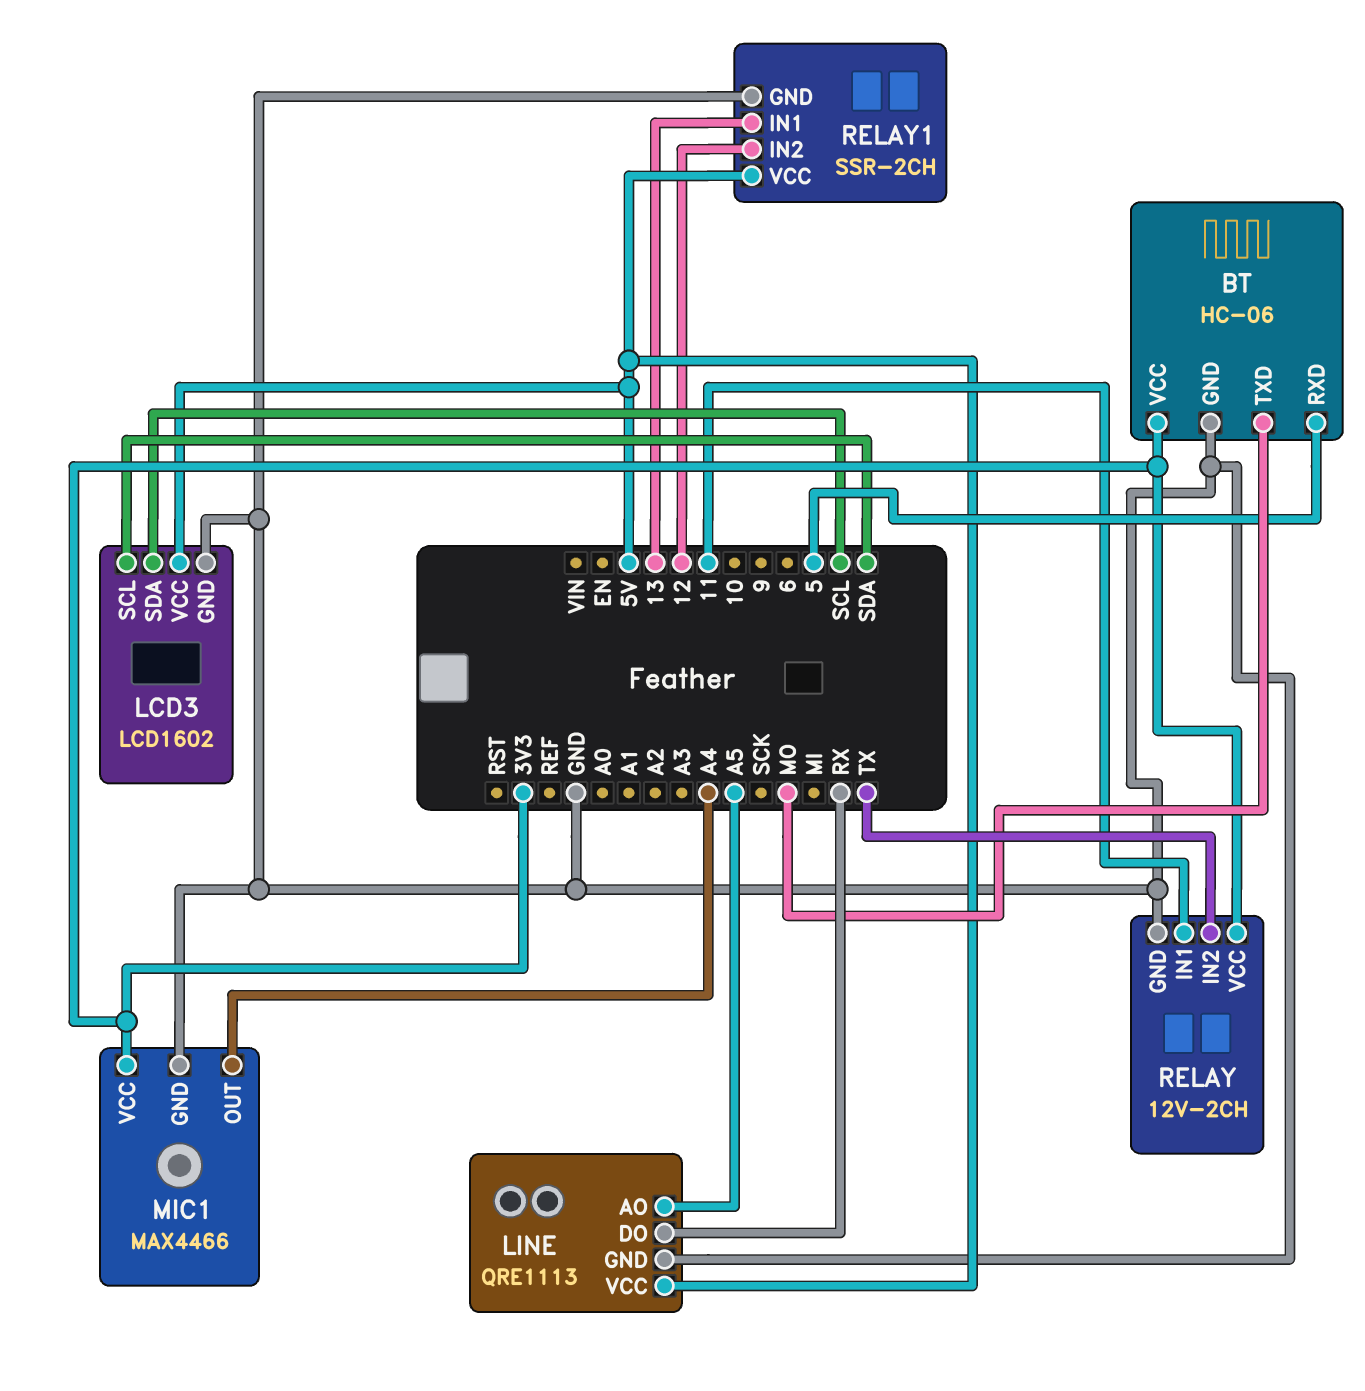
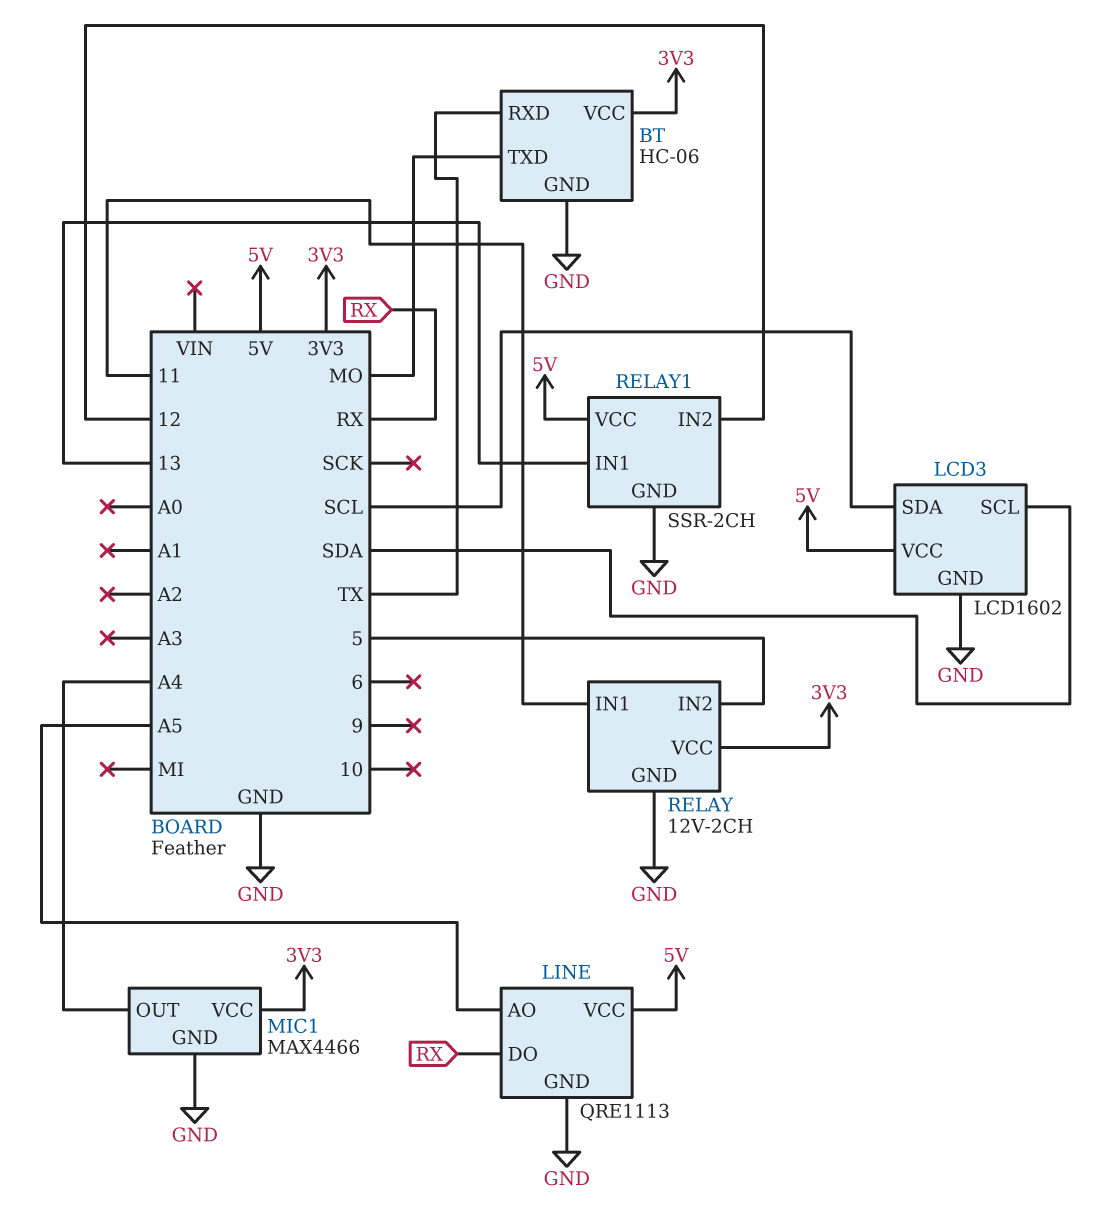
BT pin RXD: 5 -> TX
RELAY pin IN2: TX -> 5

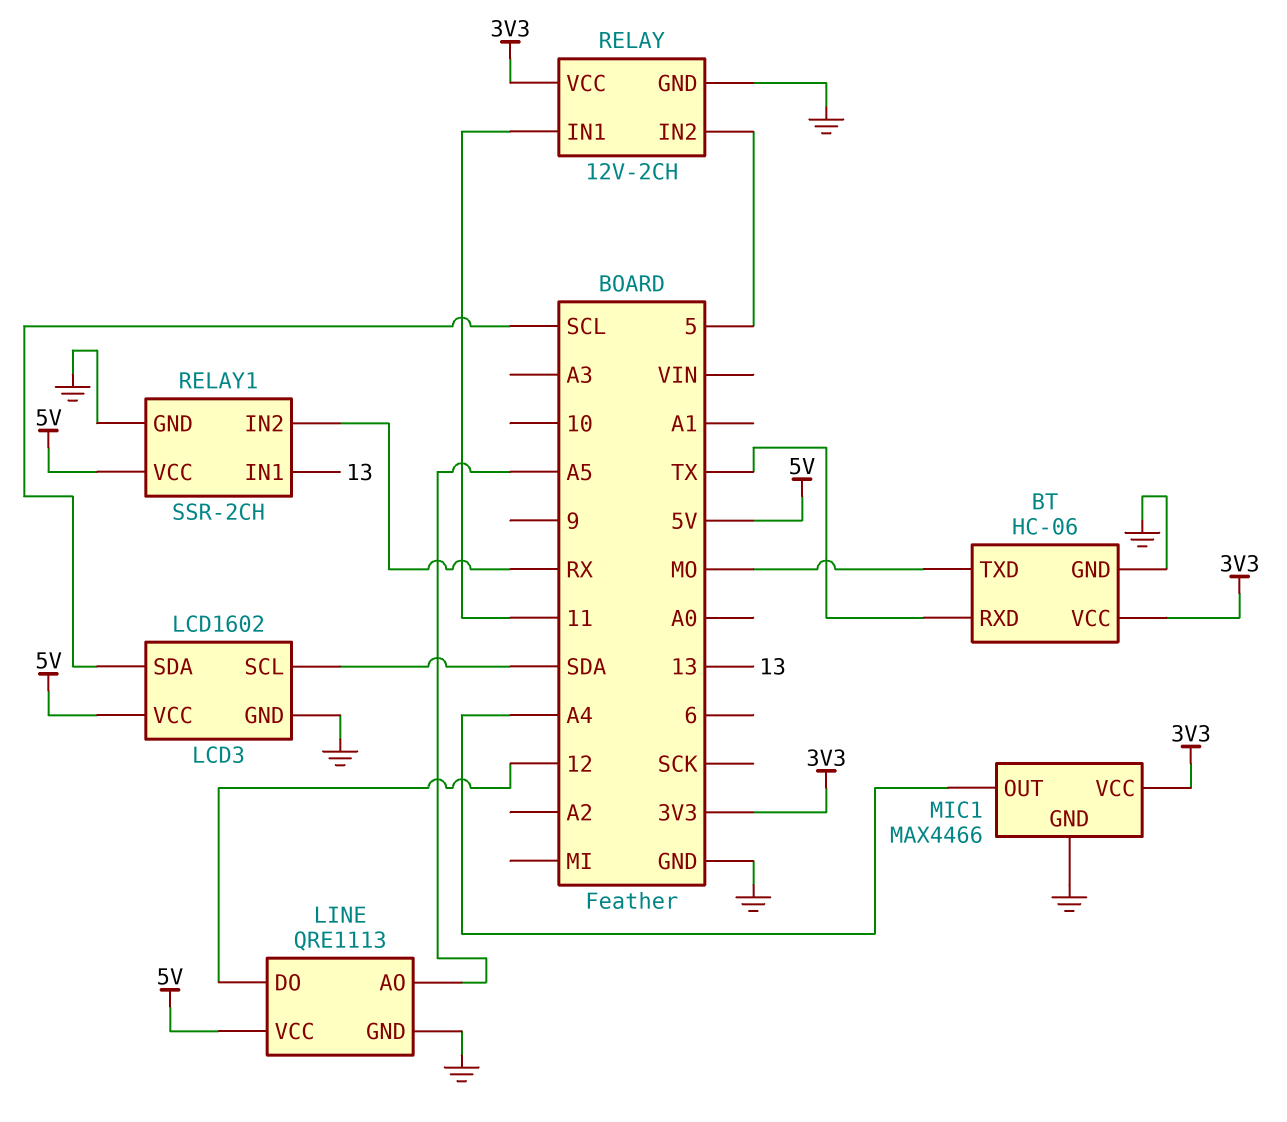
LINE pin DO: RX -> 12
RELAY1 pin IN2: 12 -> RX

